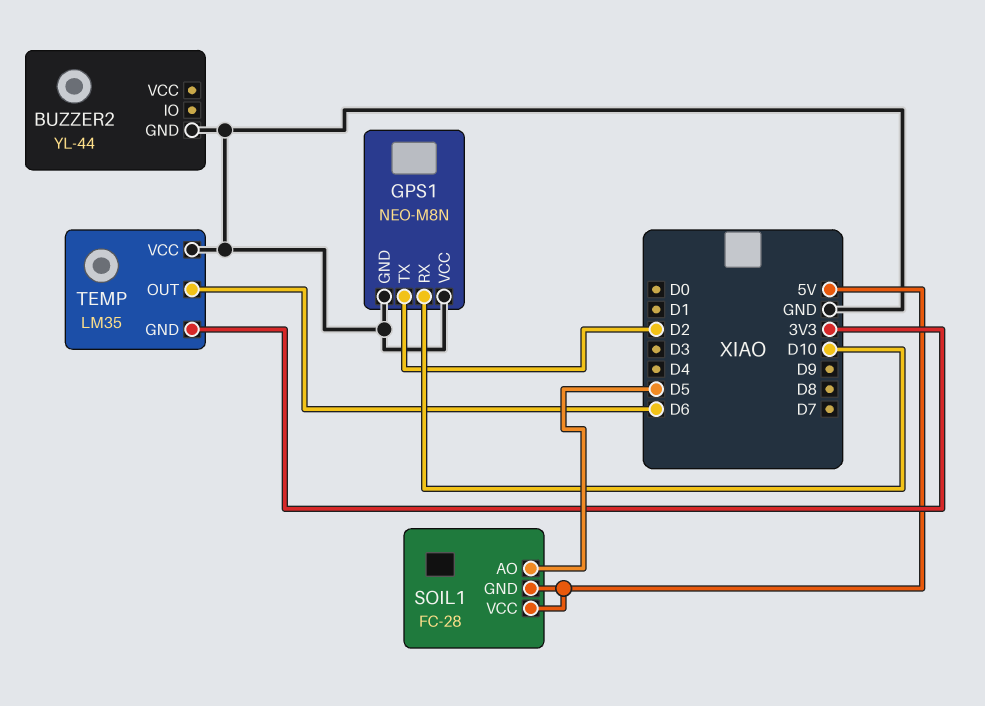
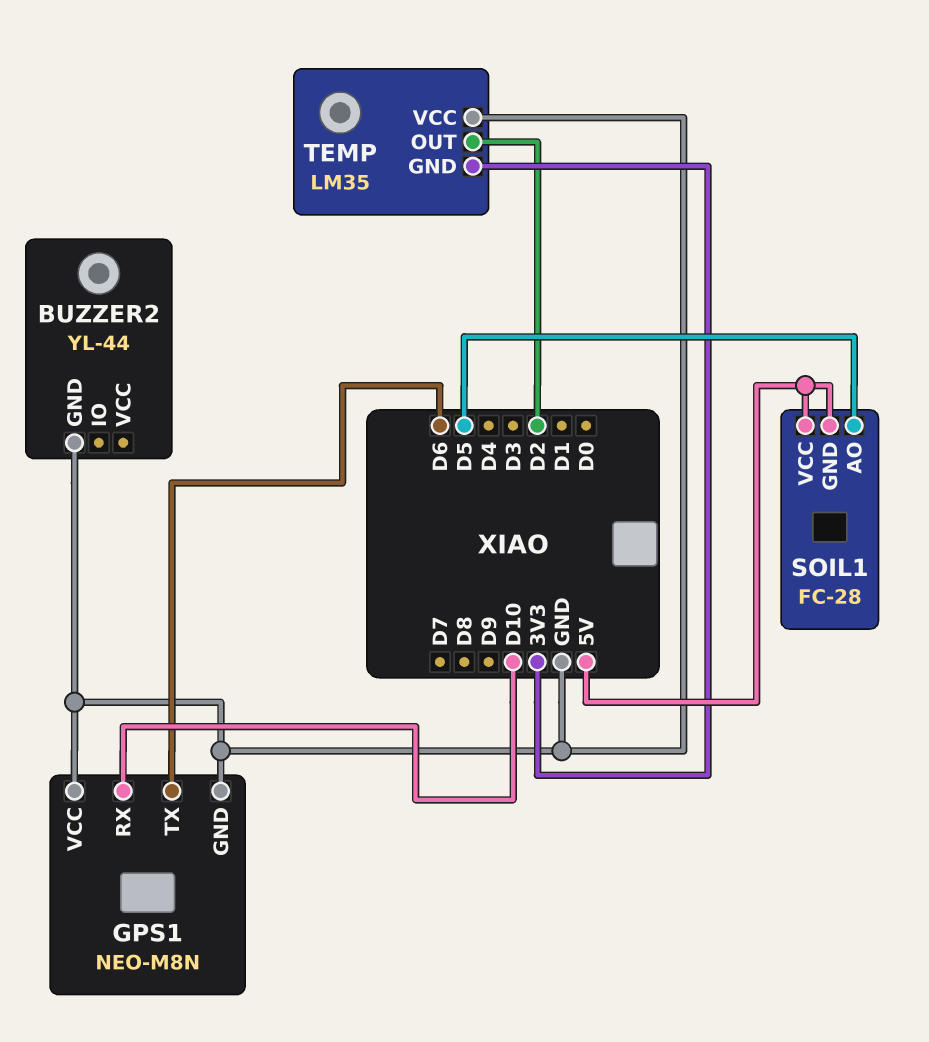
GPS1 pin TX: D2 -> D6
TEMP pin OUT: D6 -> D2

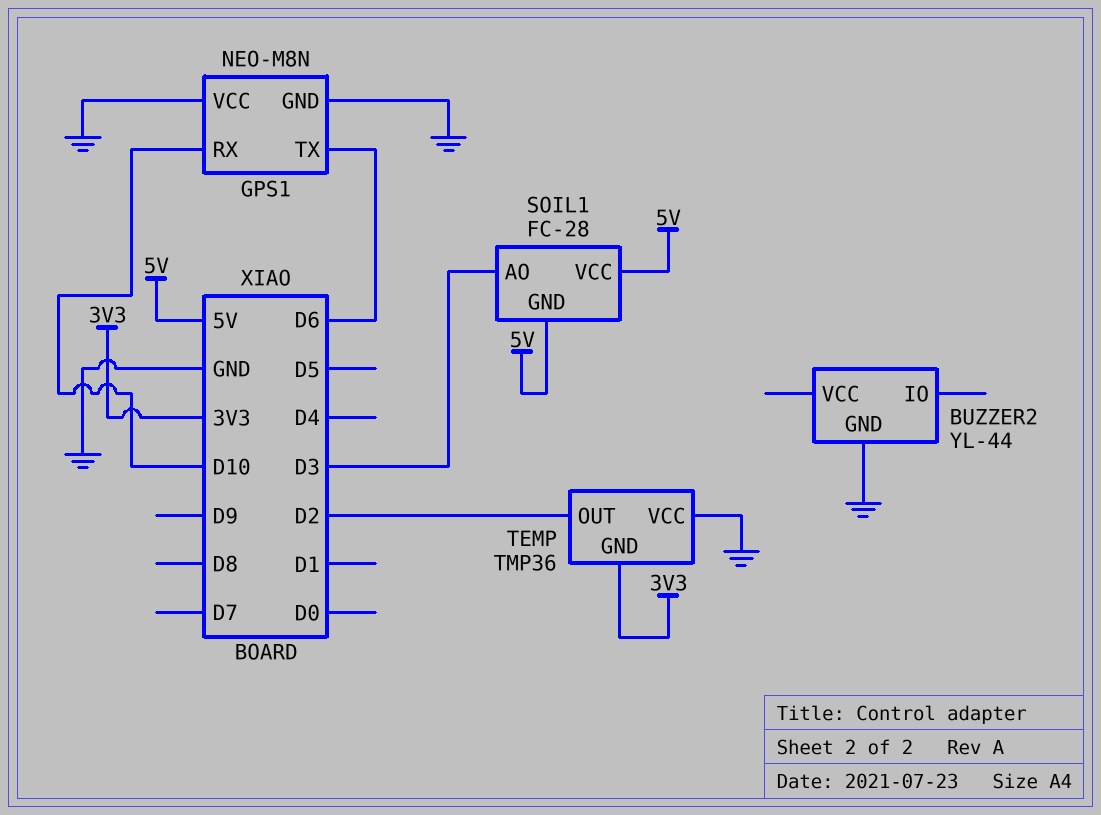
SOIL1 pin AO: D5 -> D3
TEMP: LM35 -> TMP36

